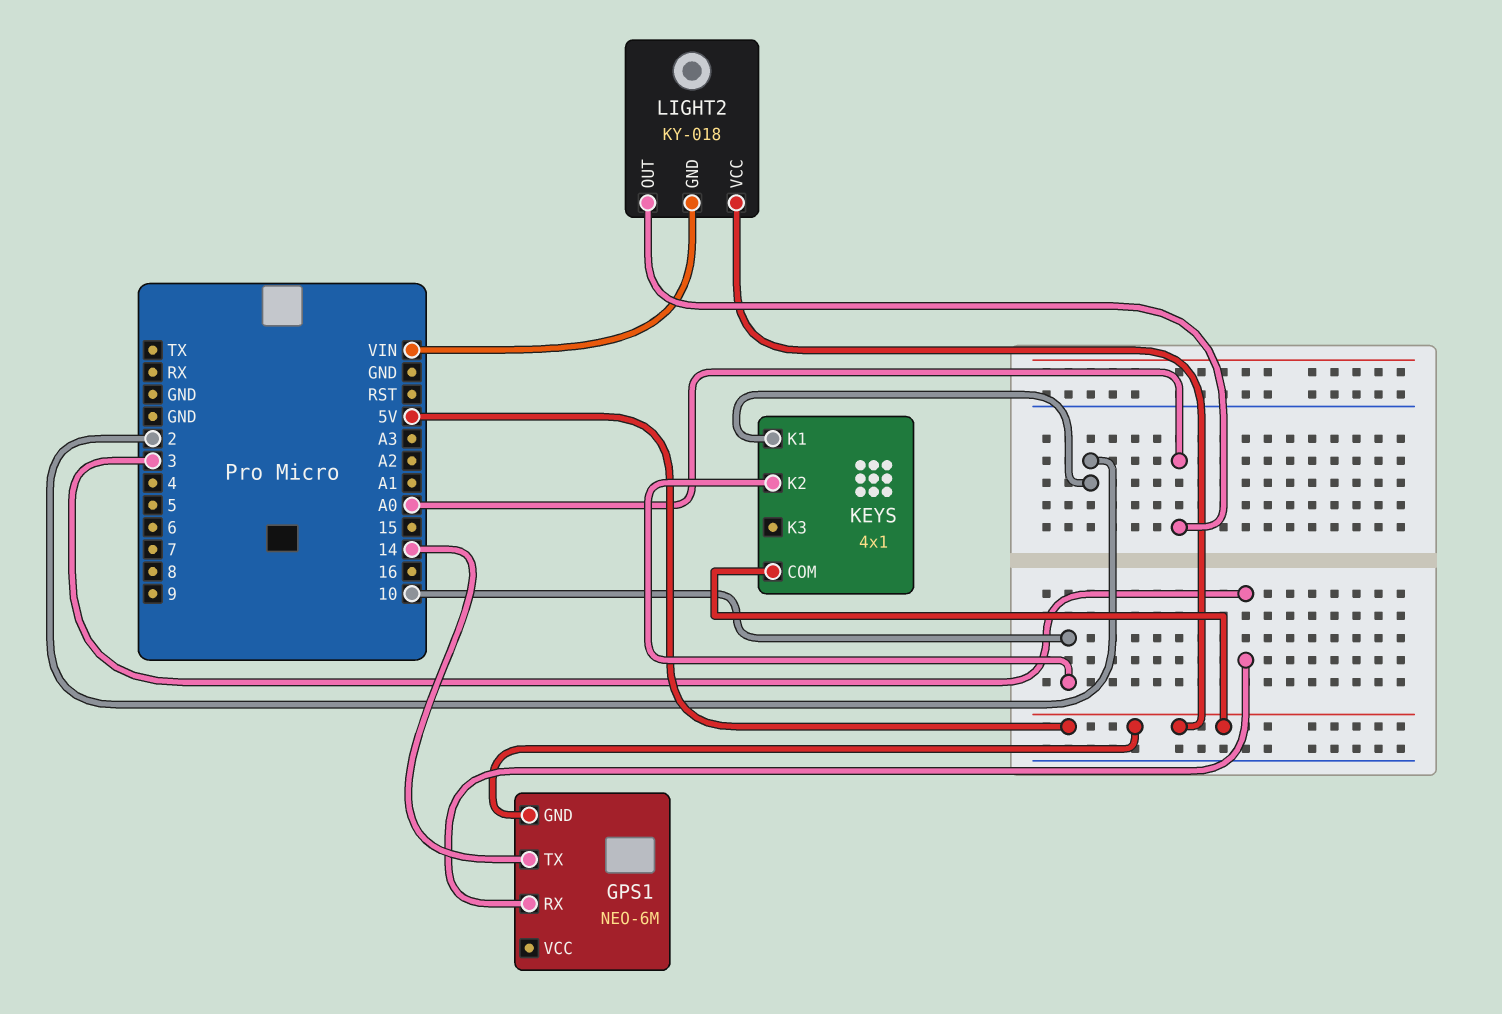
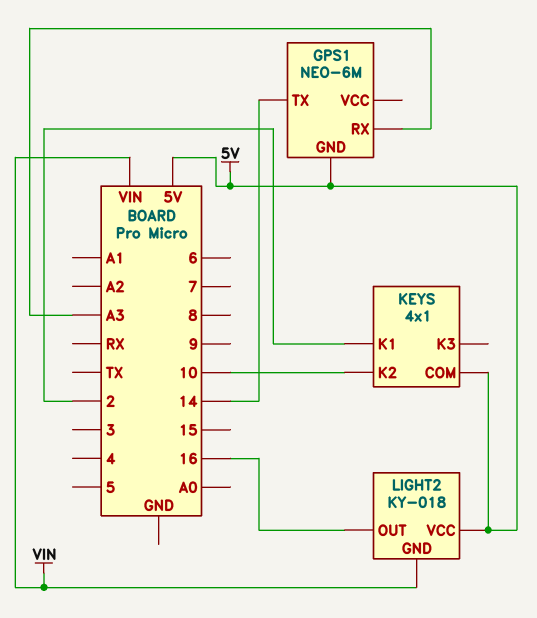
GPS1 pin RX: 3 -> A3
LIGHT2 pin OUT: A0 -> 16

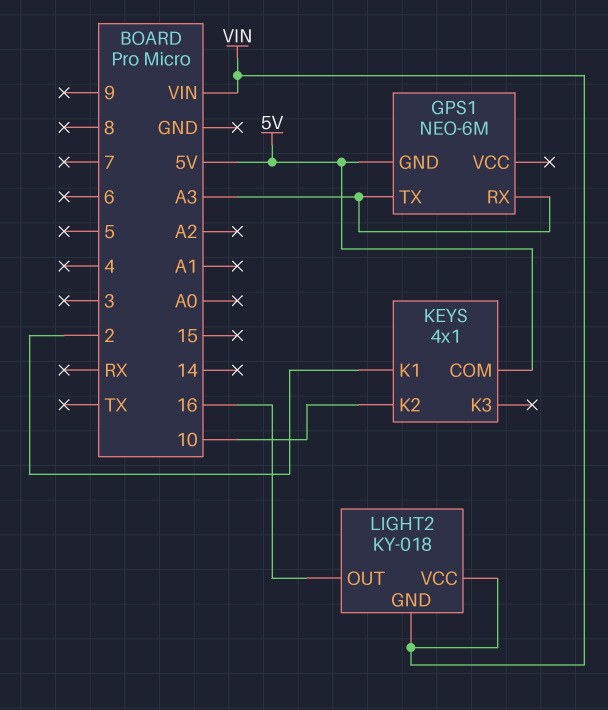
GPS1 pin TX: 14 -> A3
LIGHT2 pin VCC: 5V -> VIN

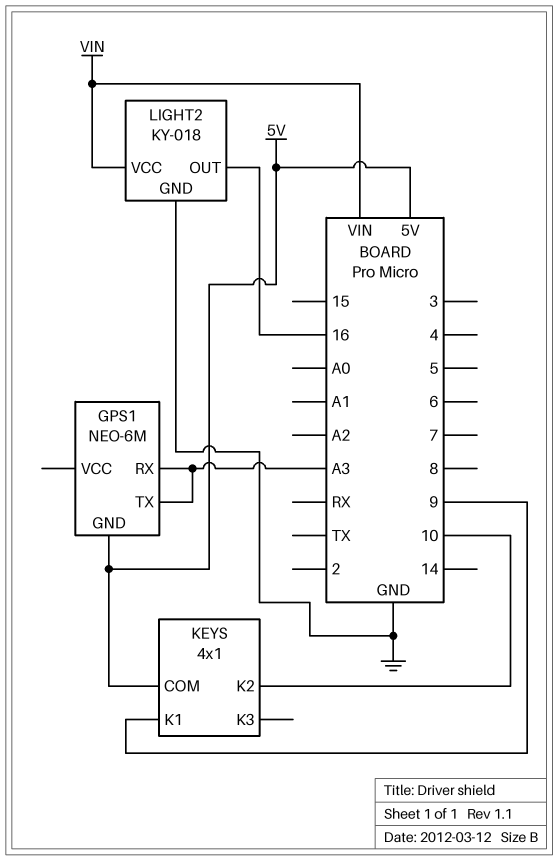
KEYS pin K1: 2 -> 9
LIGHT2 pin GND: VIN -> GND

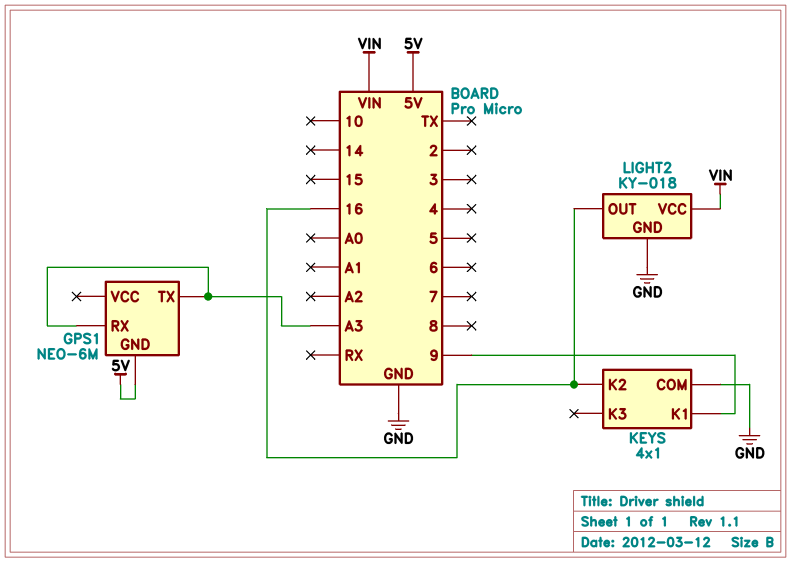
KEYS pin COM: 5V -> GND
KEYS pin K2: 10 -> 16

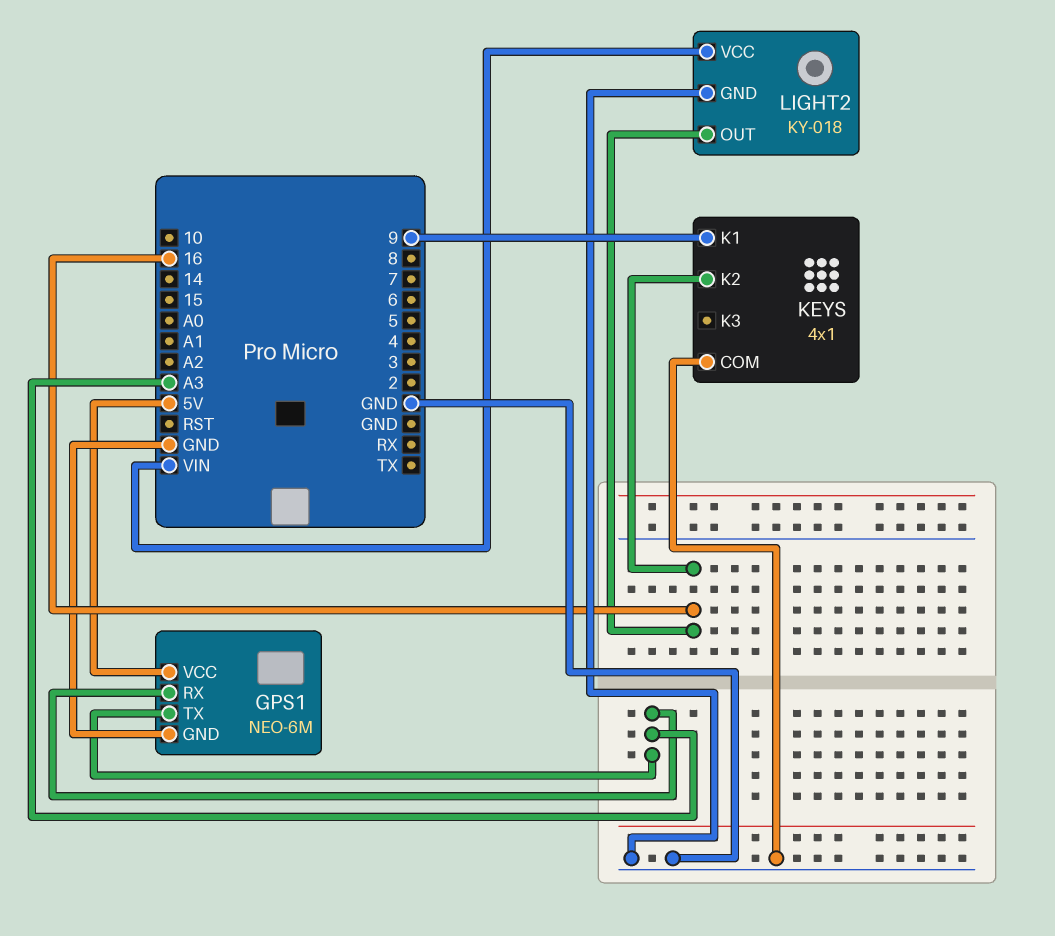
GPS1 pin GND: 5V -> GND
GPS1 pin VCC: none -> 5V

